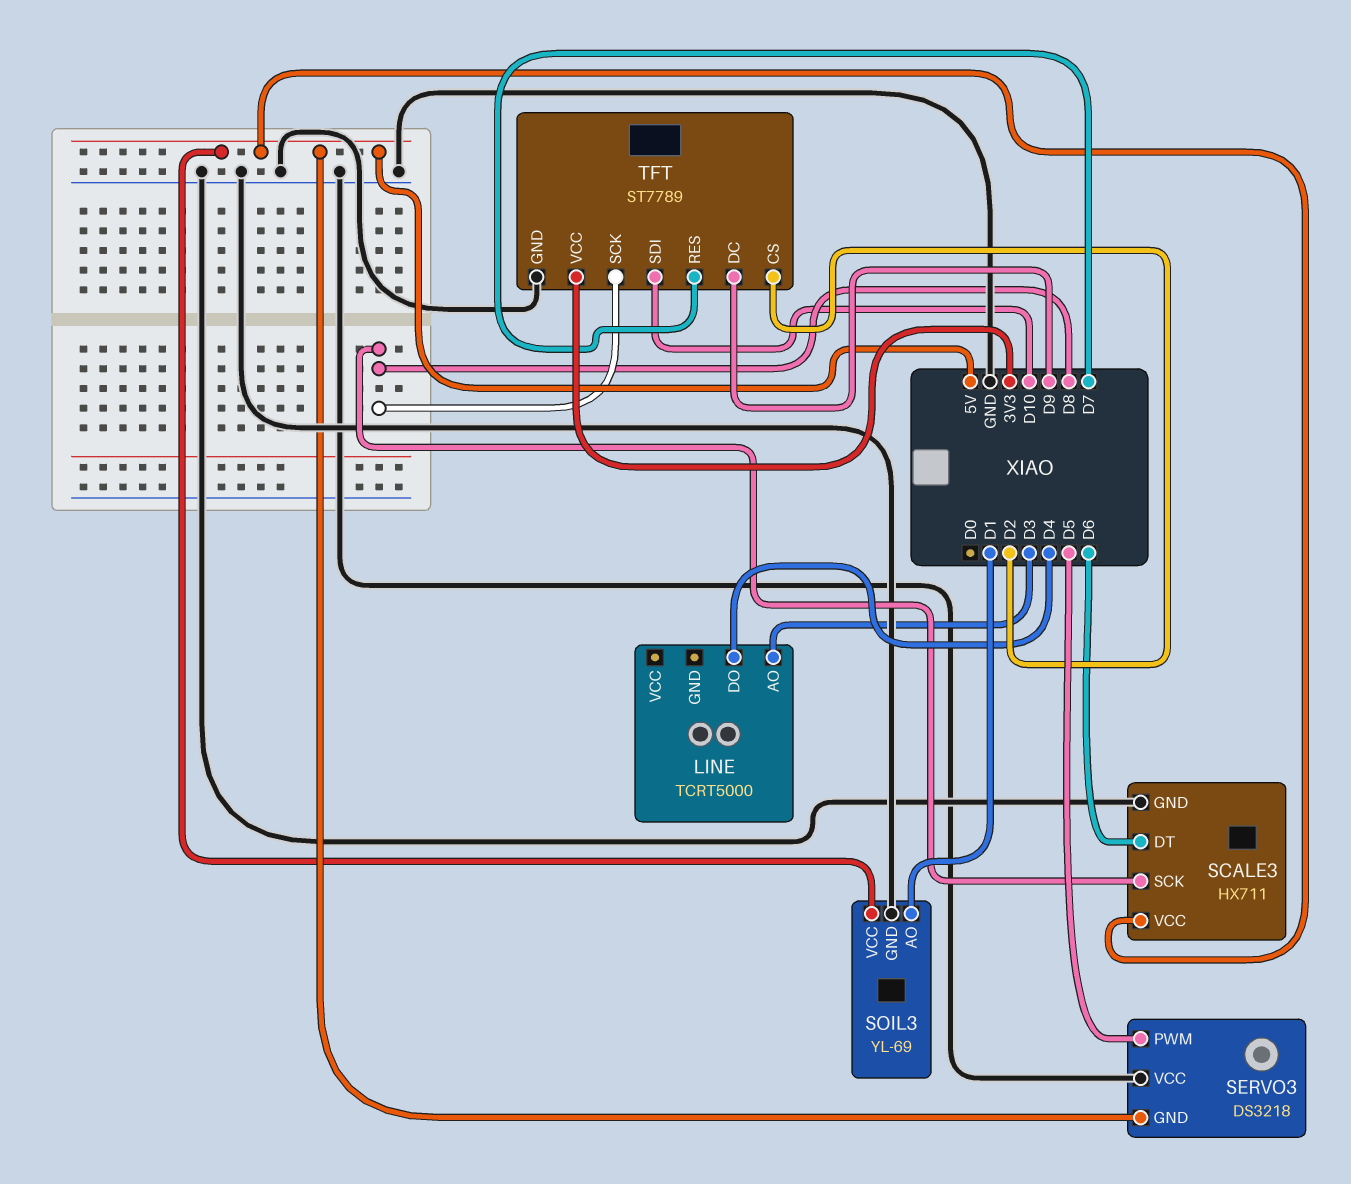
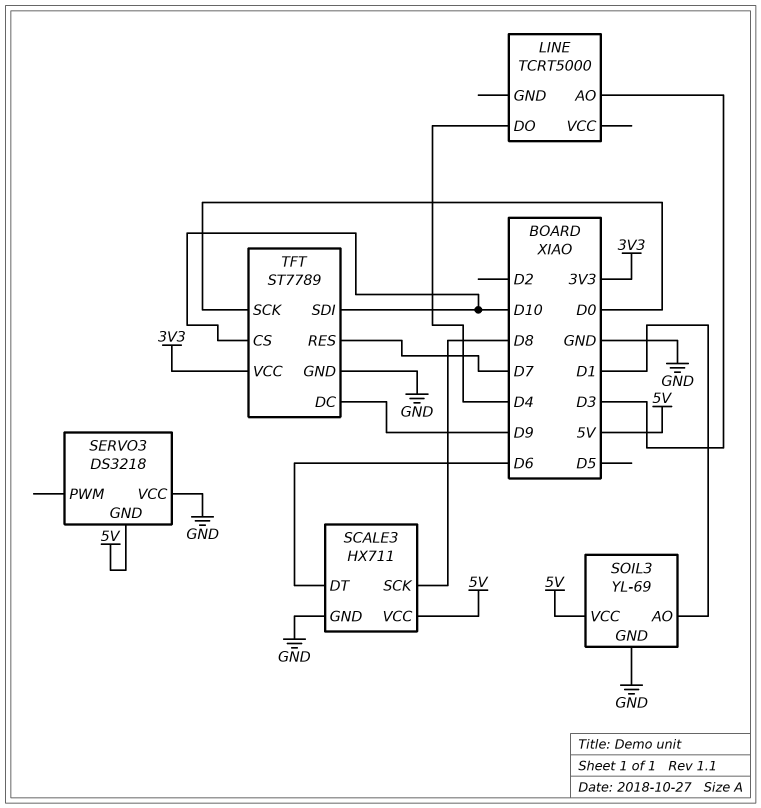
SERVO3 pin PWM: D5 -> none
TFT pin CS: D2 -> D10
TFT pin SCK: D8 -> D0

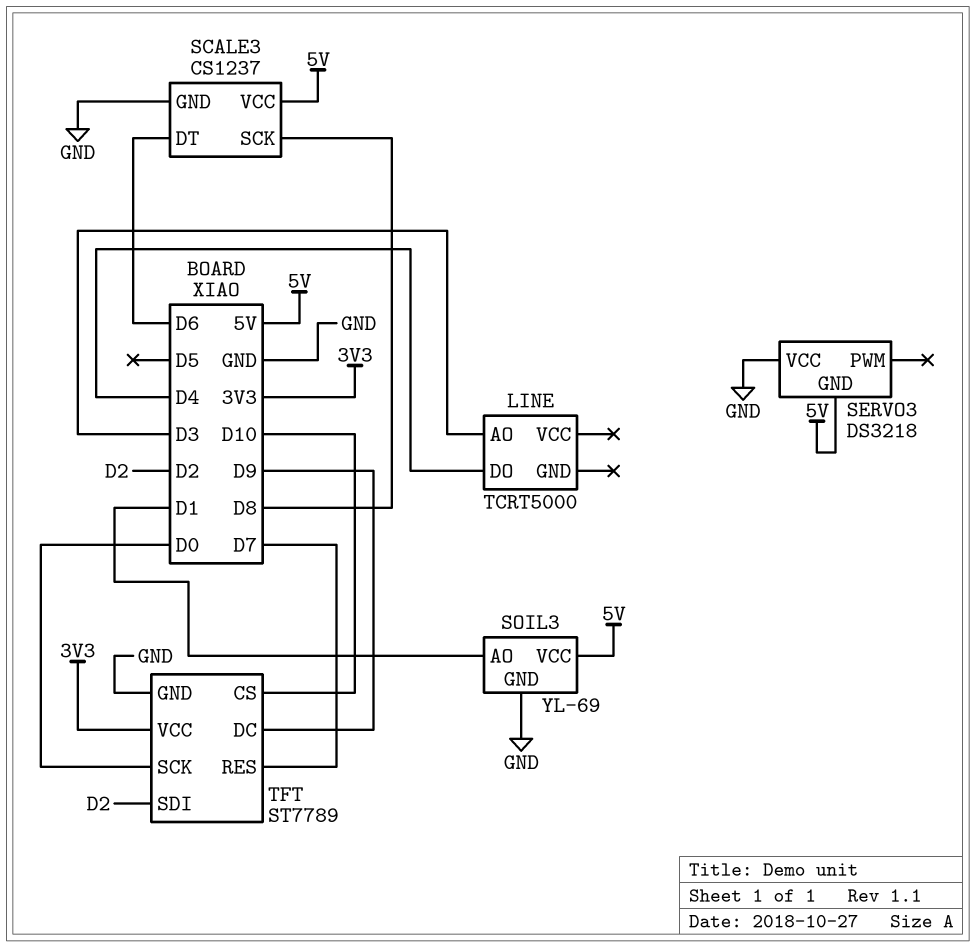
SCALE3: HX711 -> CS1237
TFT pin SDI: D10 -> D2

